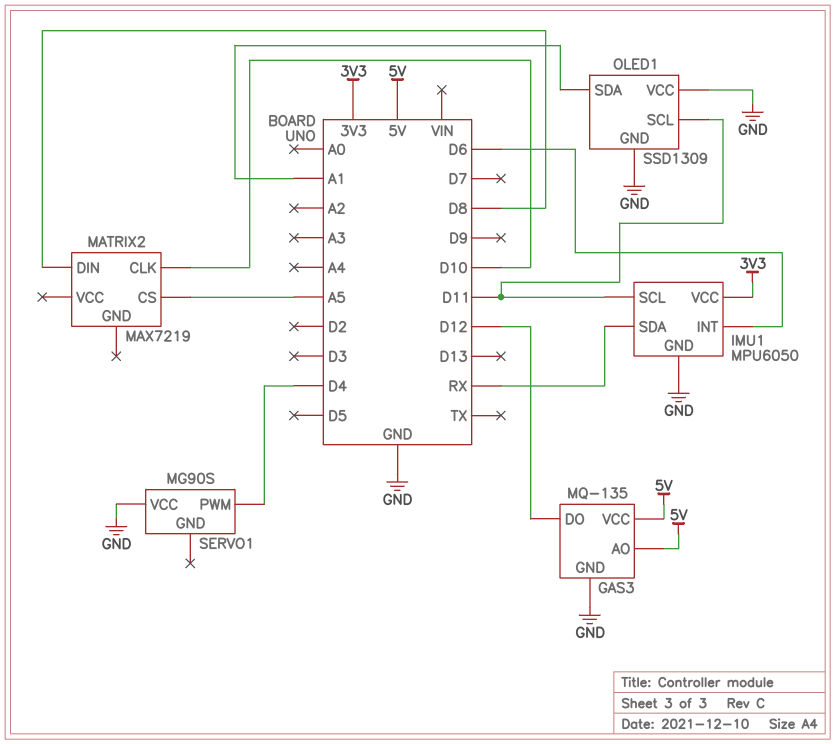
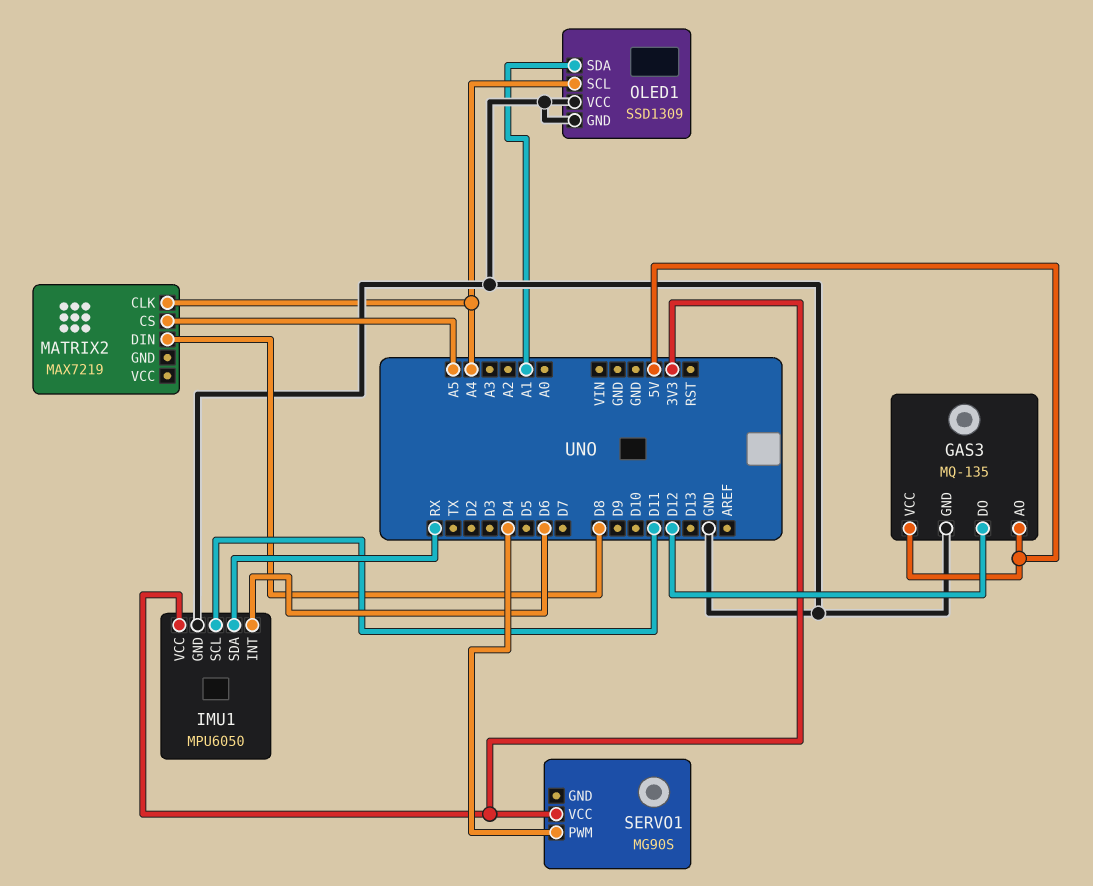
MATRIX2 pin CLK: D10 -> A4
OLED1 pin SCL: D11 -> A4
SERVO1 pin VCC: GND -> 3V3

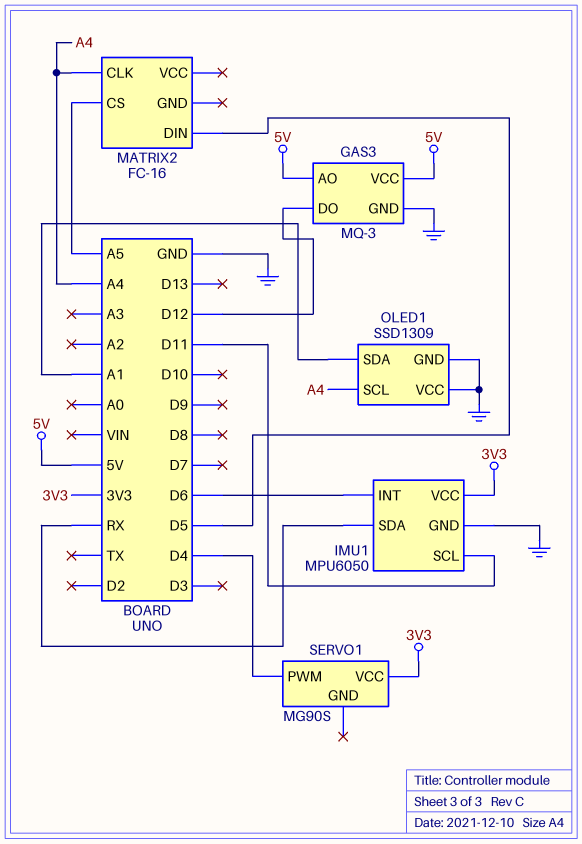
GAS3: MQ-135 -> MQ-3
MATRIX2: MAX7219 -> FC-16
MATRIX2 pin DIN: D8 -> D5

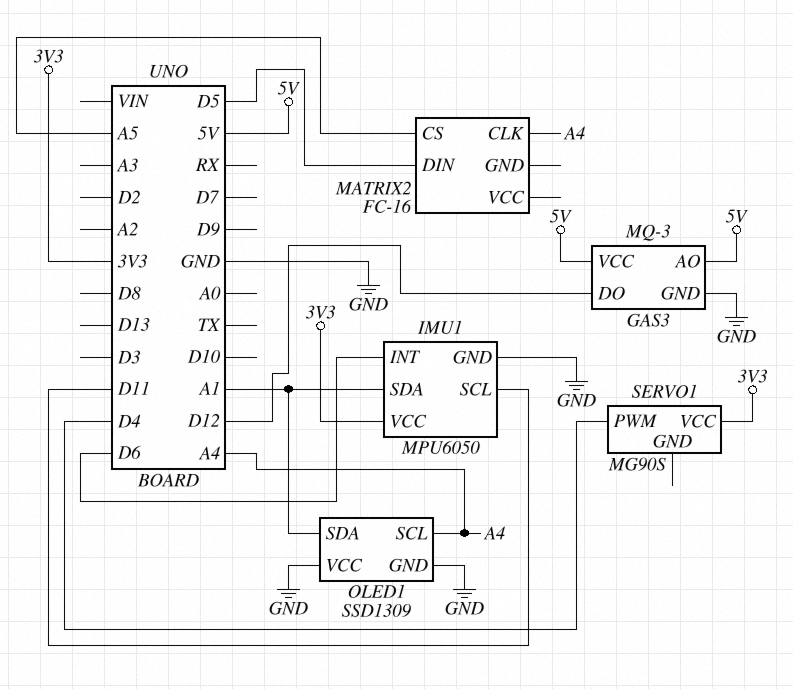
IMU1 pin SDA: RX -> A1

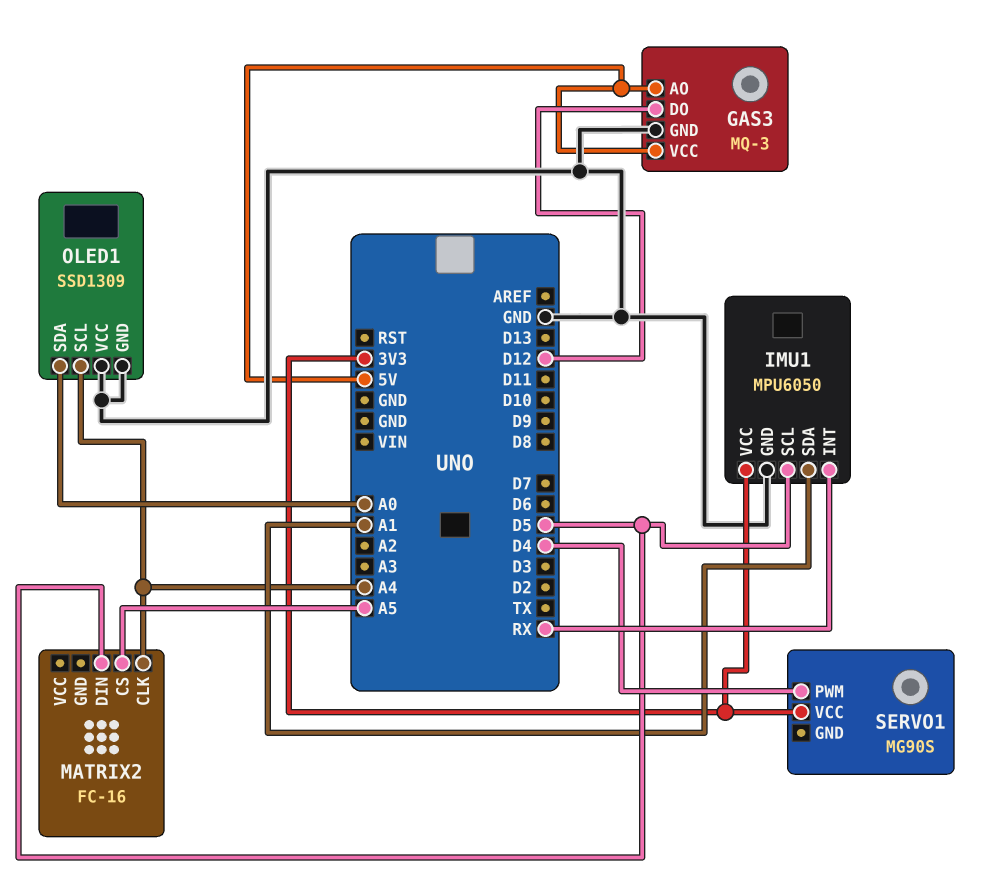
IMU1 pin INT: D6 -> RX
IMU1 pin SCL: D11 -> D5
OLED1 pin SDA: A1 -> A0

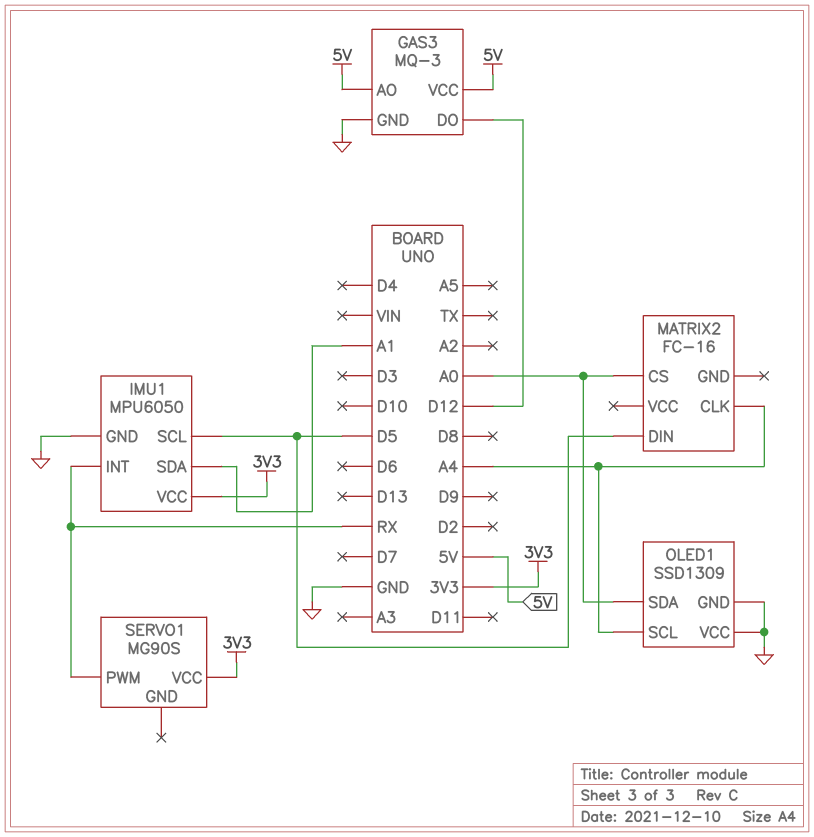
MATRIX2 pin CS: A5 -> A0
SERVO1 pin PWM: D4 -> RX

